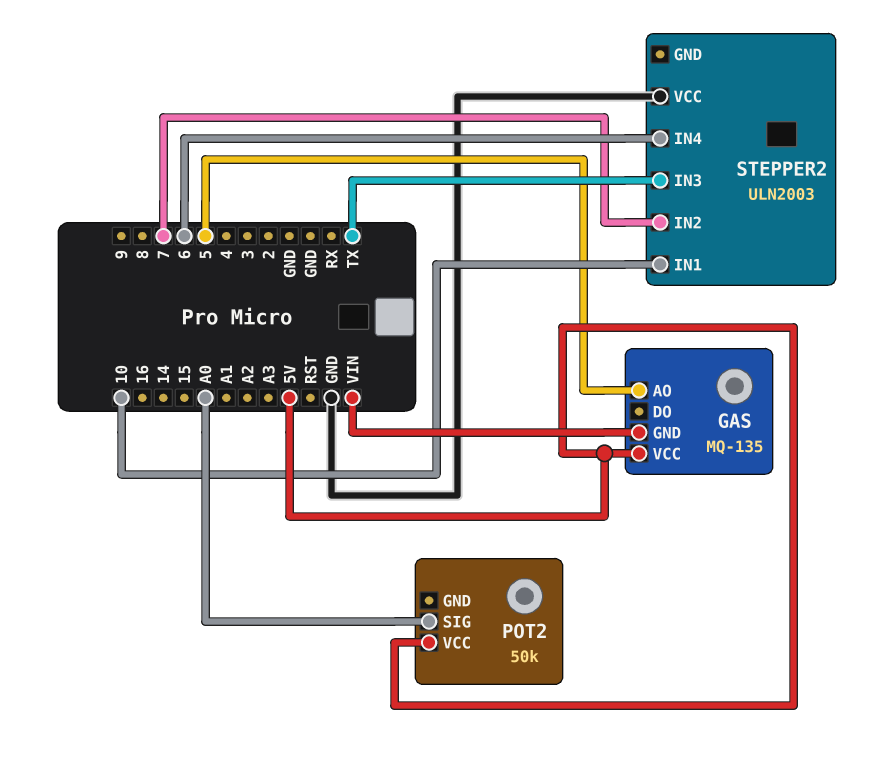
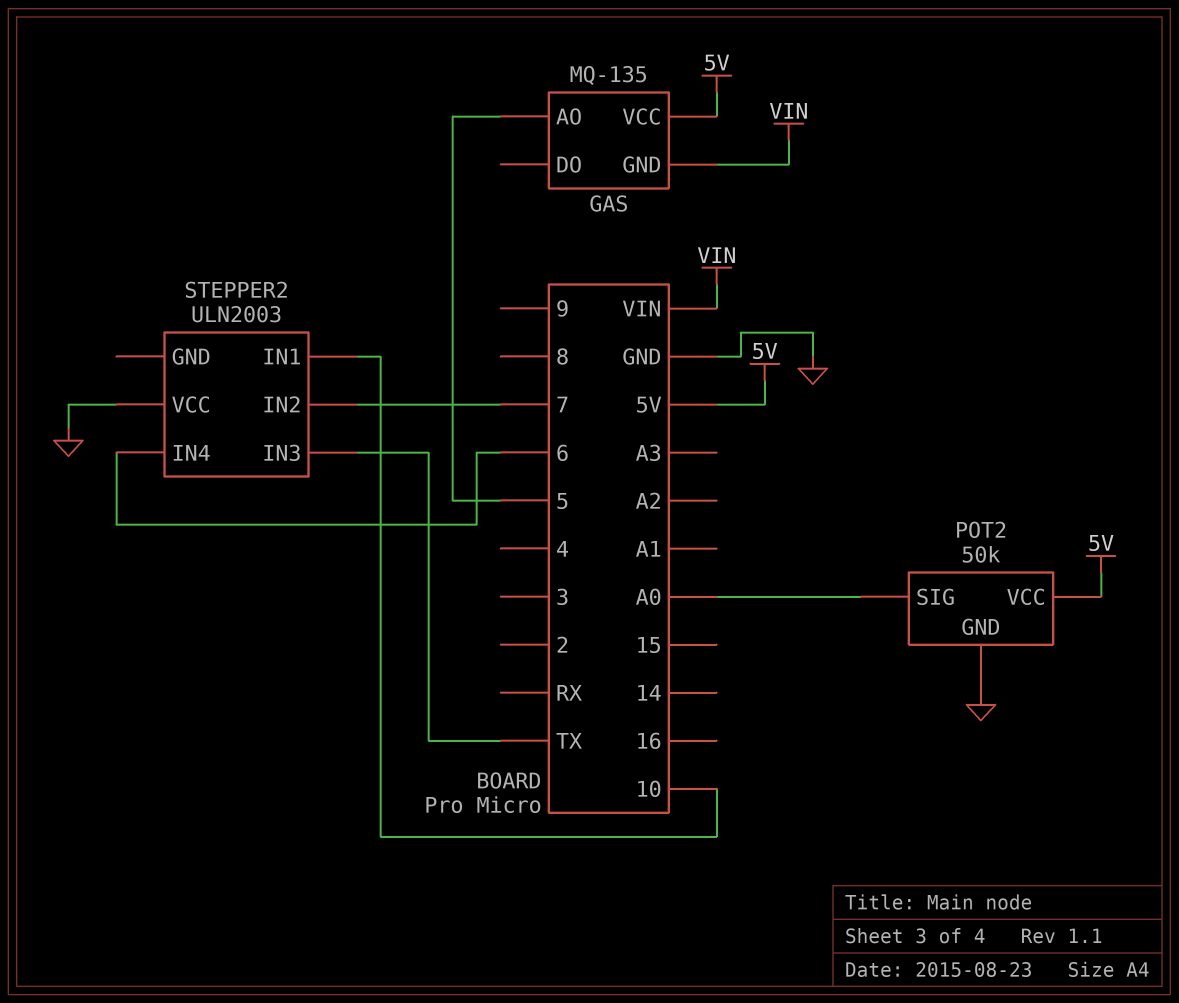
POT2 pin GND: none -> GND

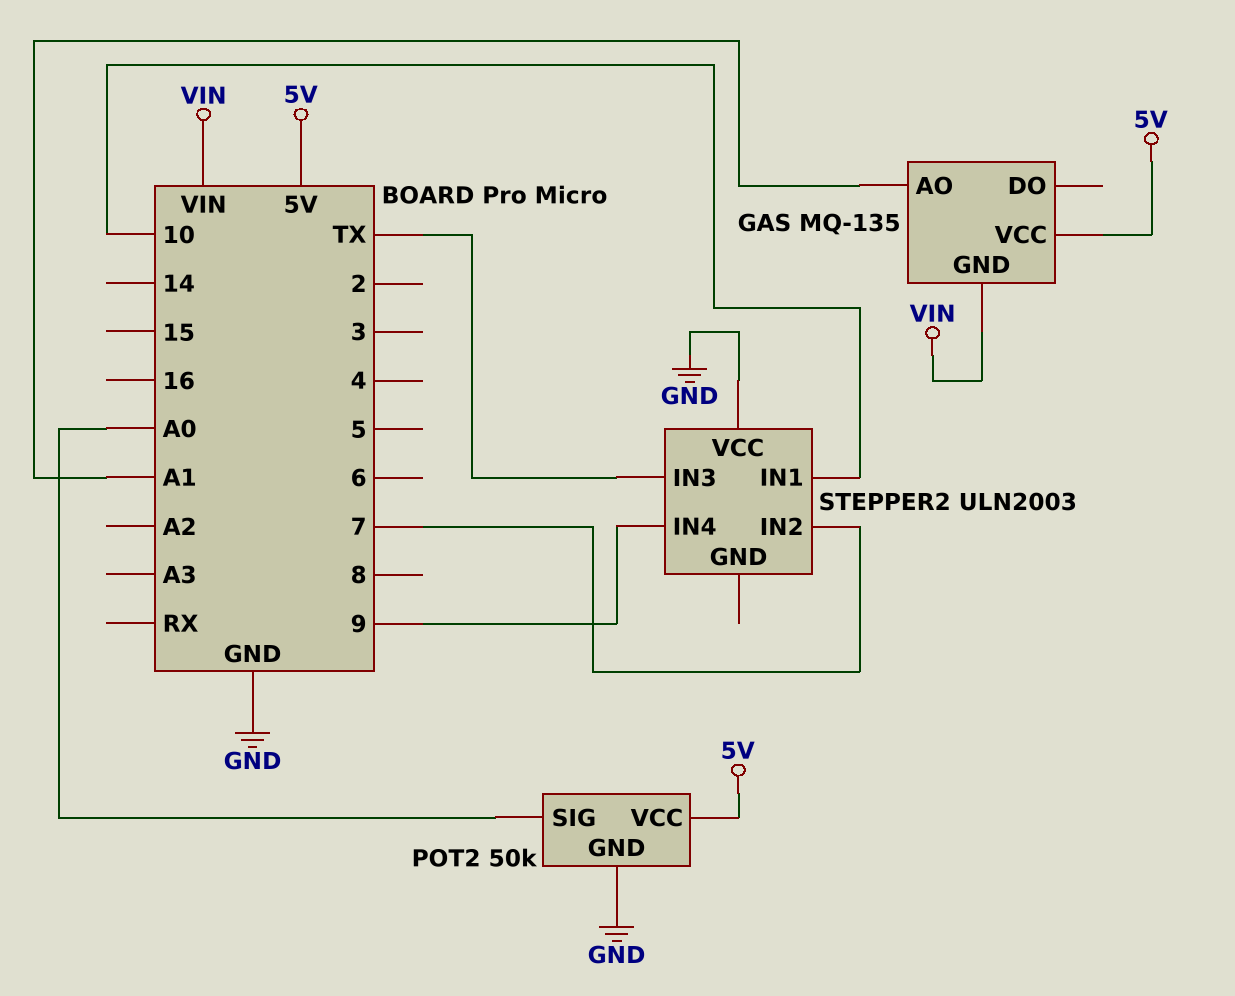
GAS pin AO: 5 -> A1
STEPPER2 pin IN4: 6 -> 9

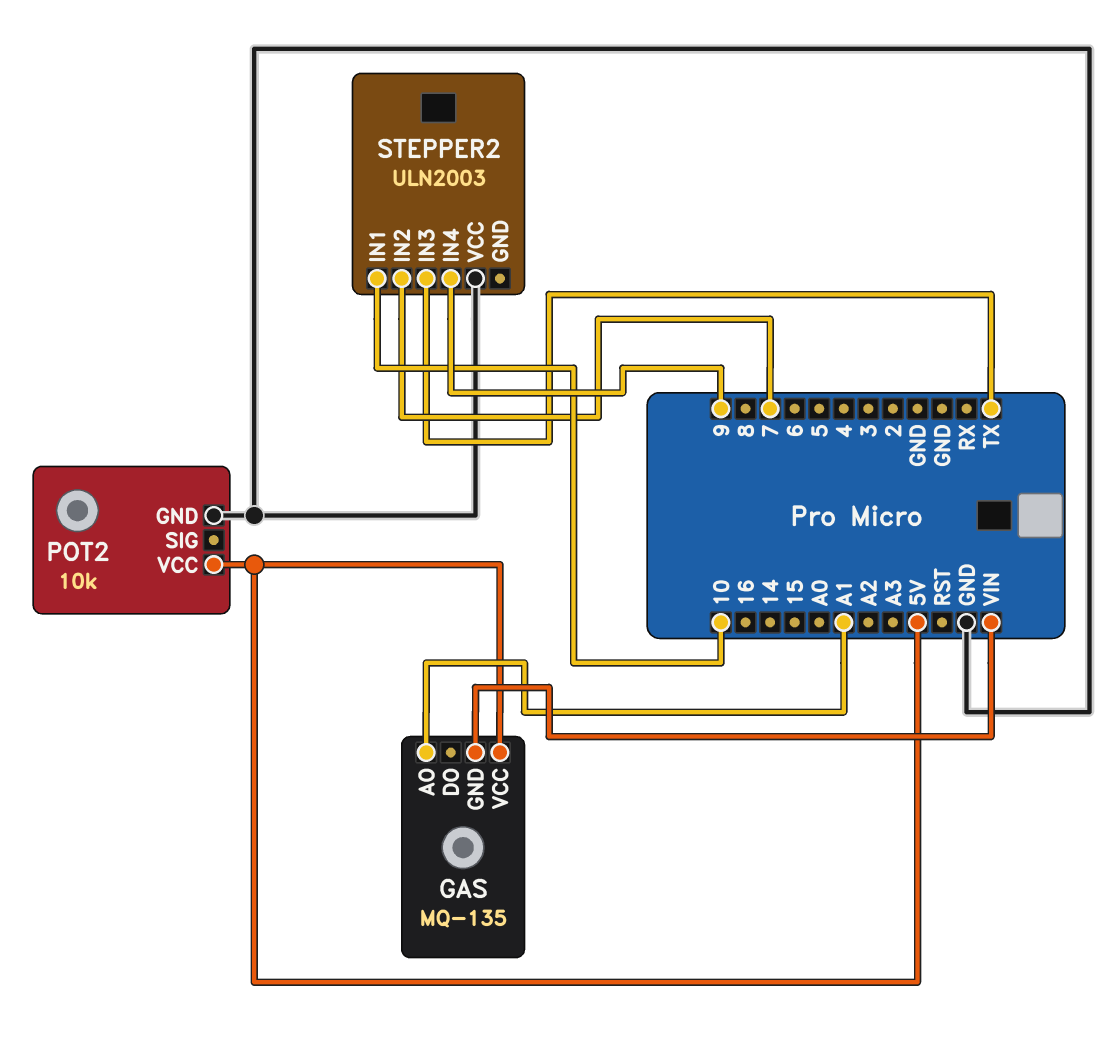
POT2: 50k -> 10k
POT2 pin SIG: A0 -> none

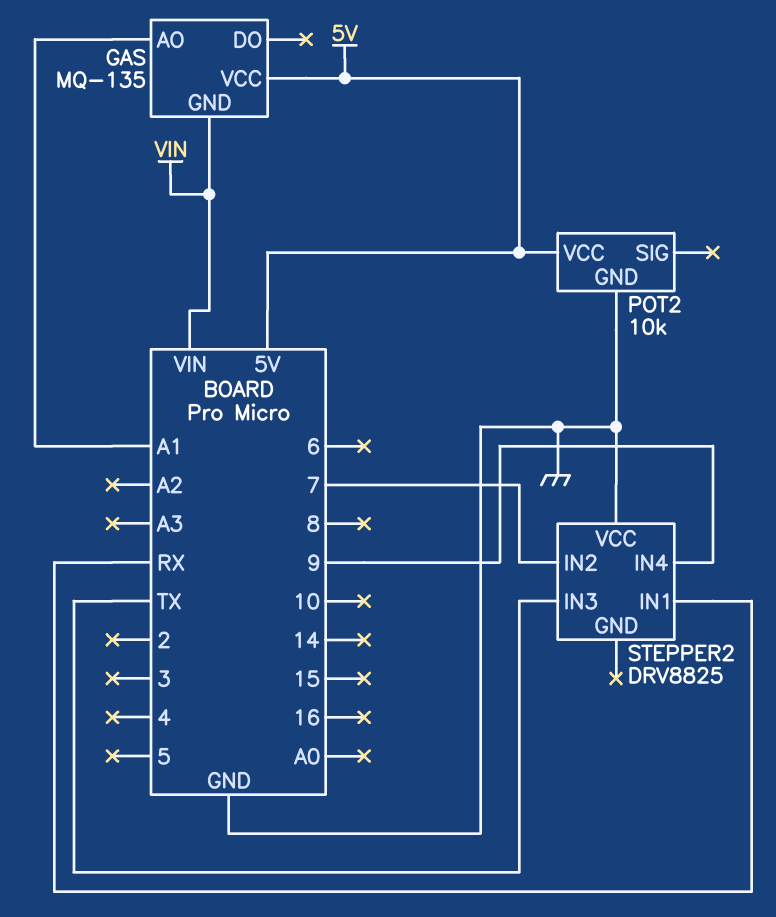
STEPPER2: ULN2003 -> DRV8825
STEPPER2 pin IN1: 10 -> RX

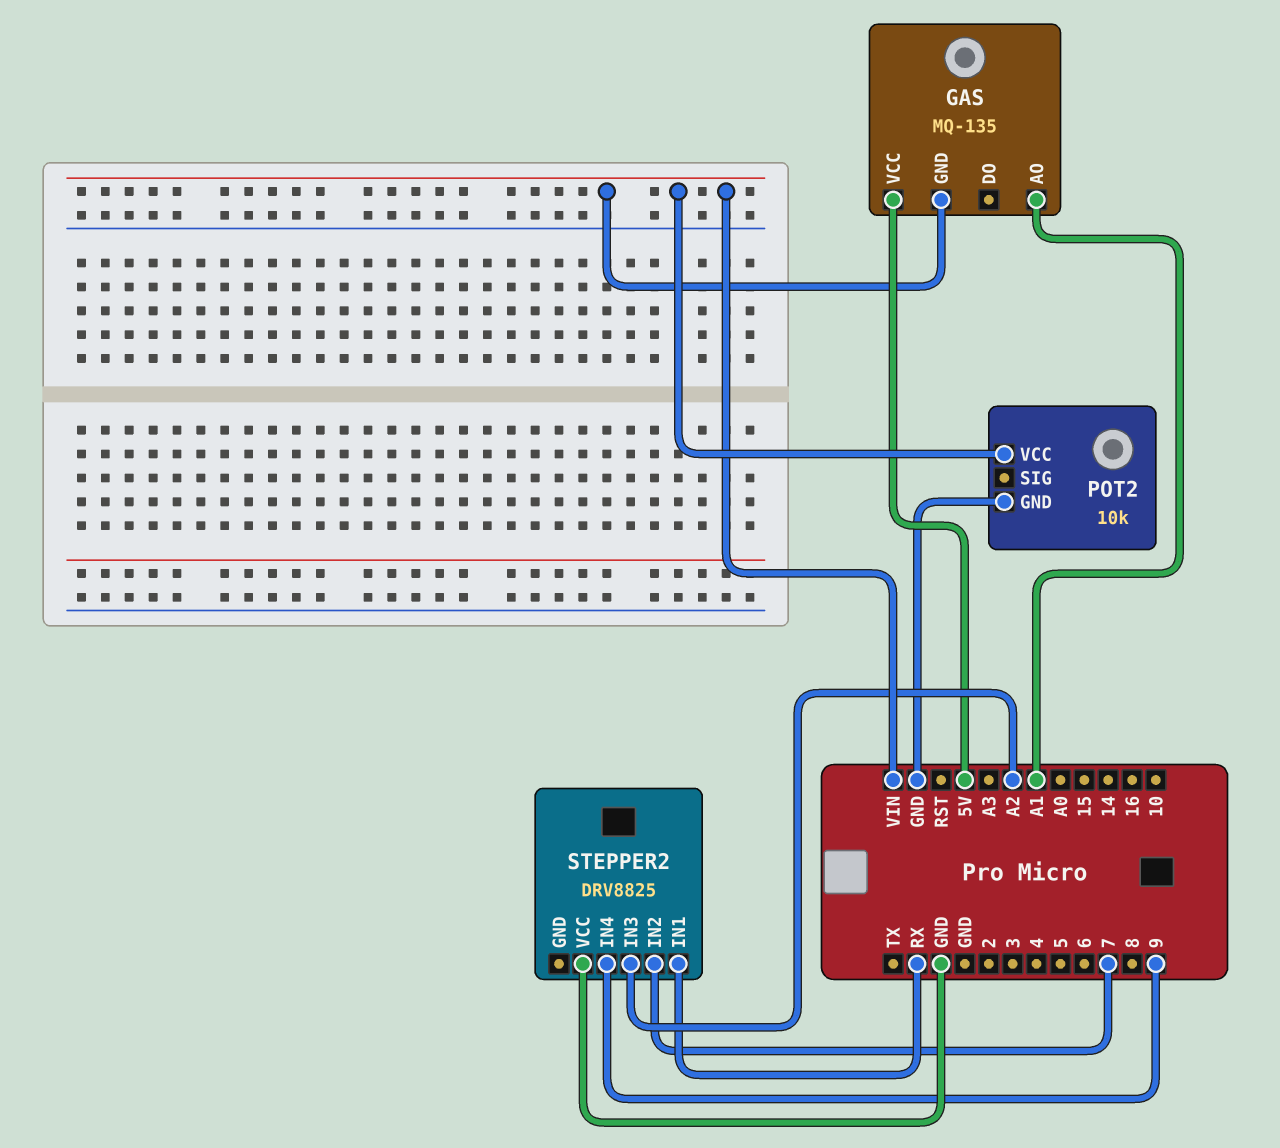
POT2 pin VCC: 5V -> VIN
STEPPER2 pin IN3: TX -> A2

